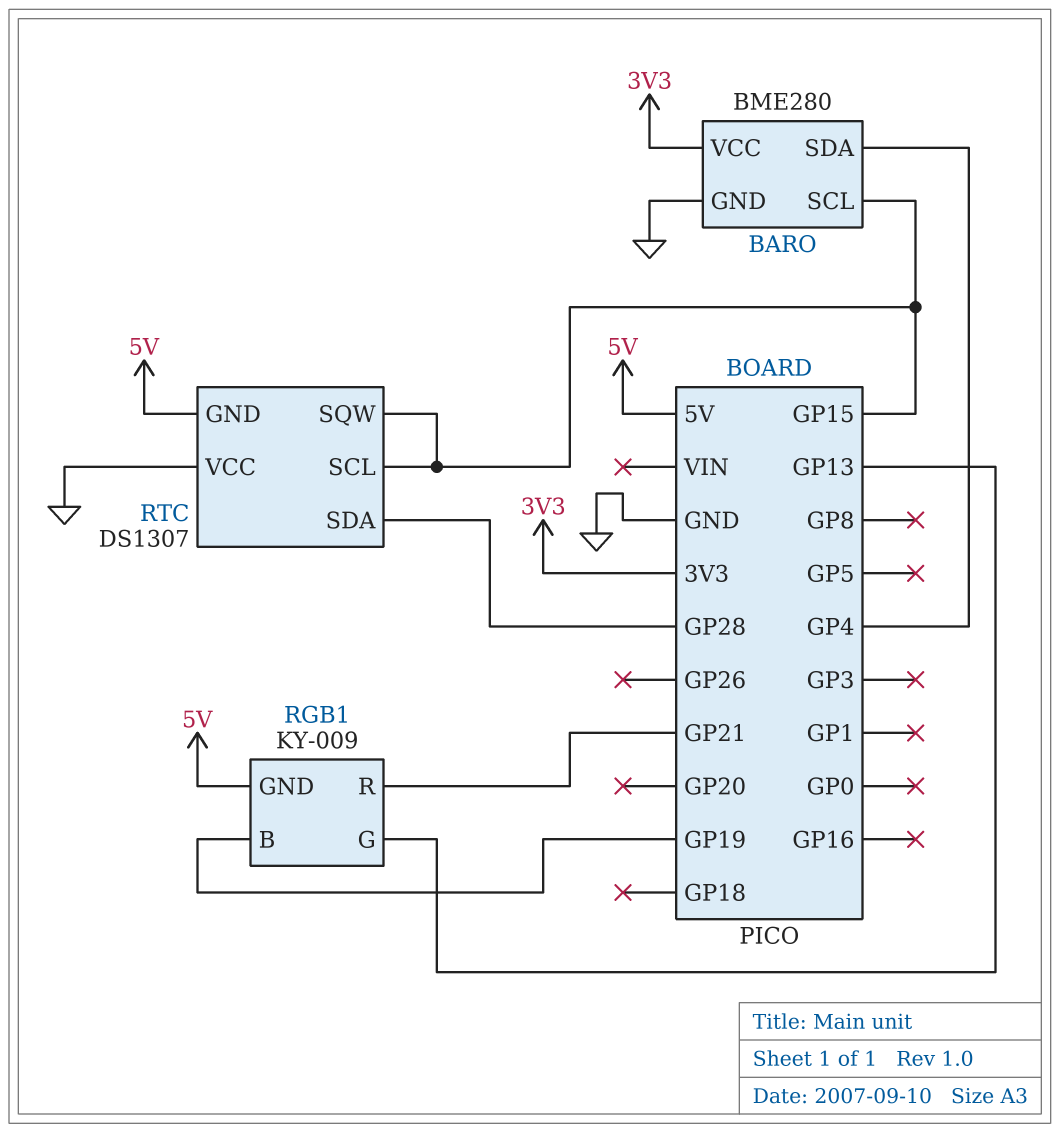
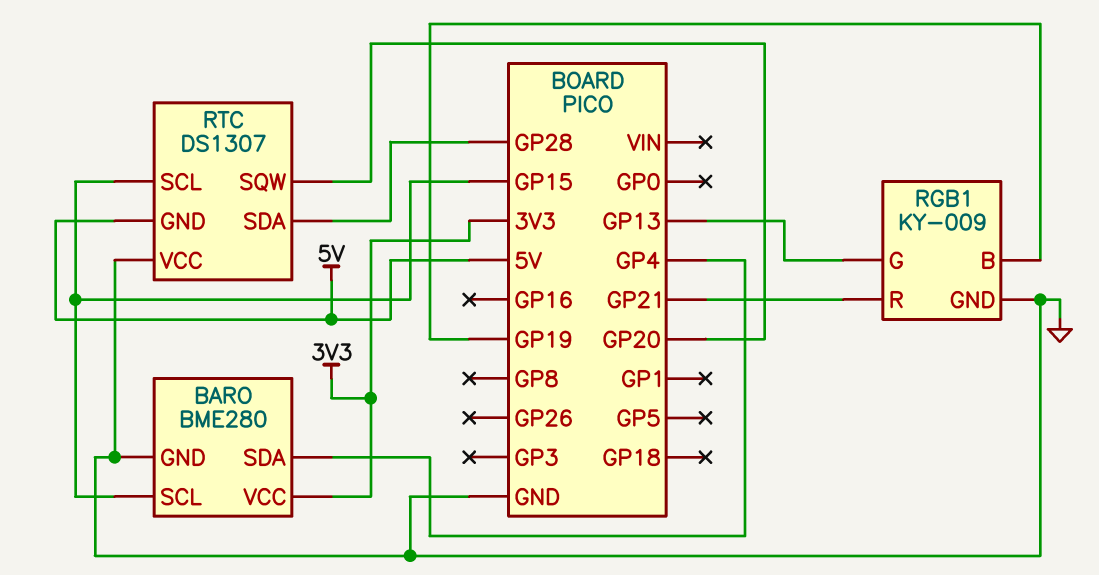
RGB1 pin GND: 5V -> GND
RTC pin SQW: GP15 -> GP20

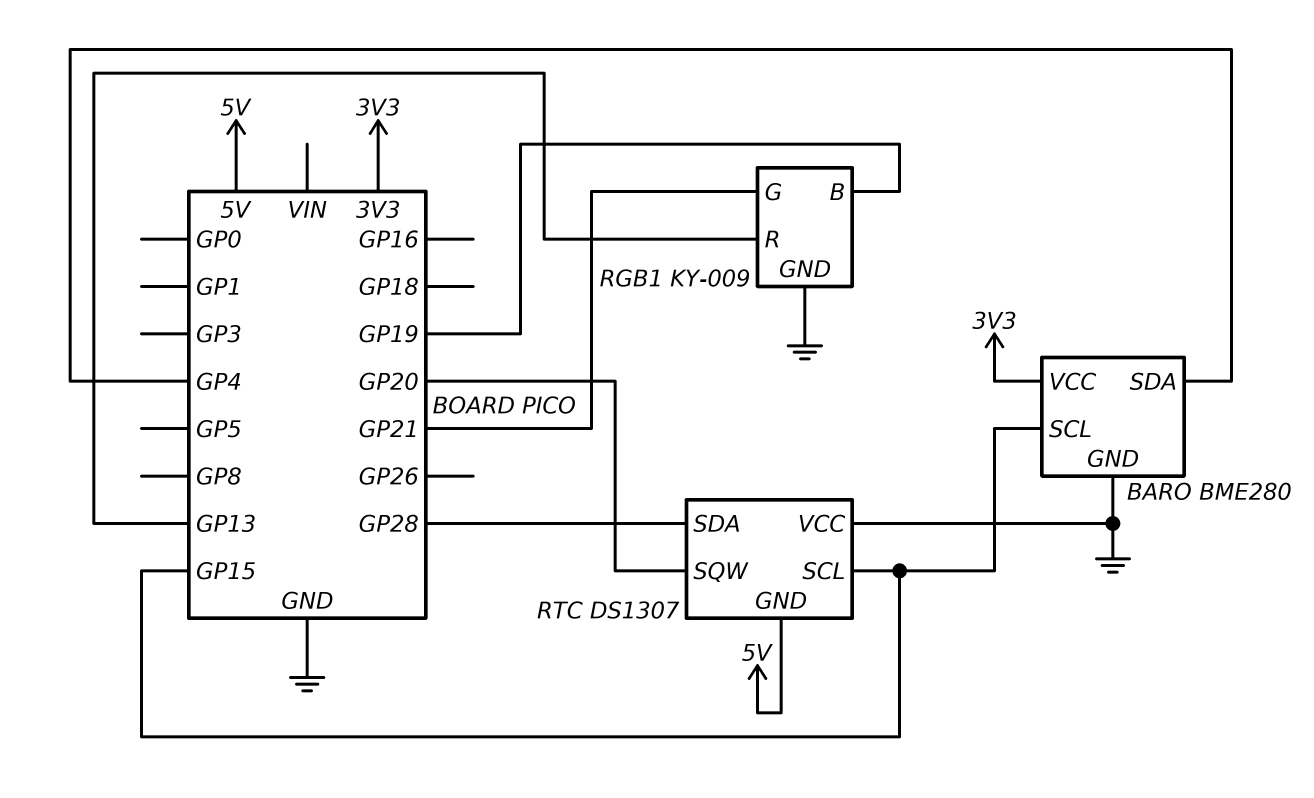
RGB1 pin G: GP13 -> GP21
RGB1 pin R: GP21 -> GP13

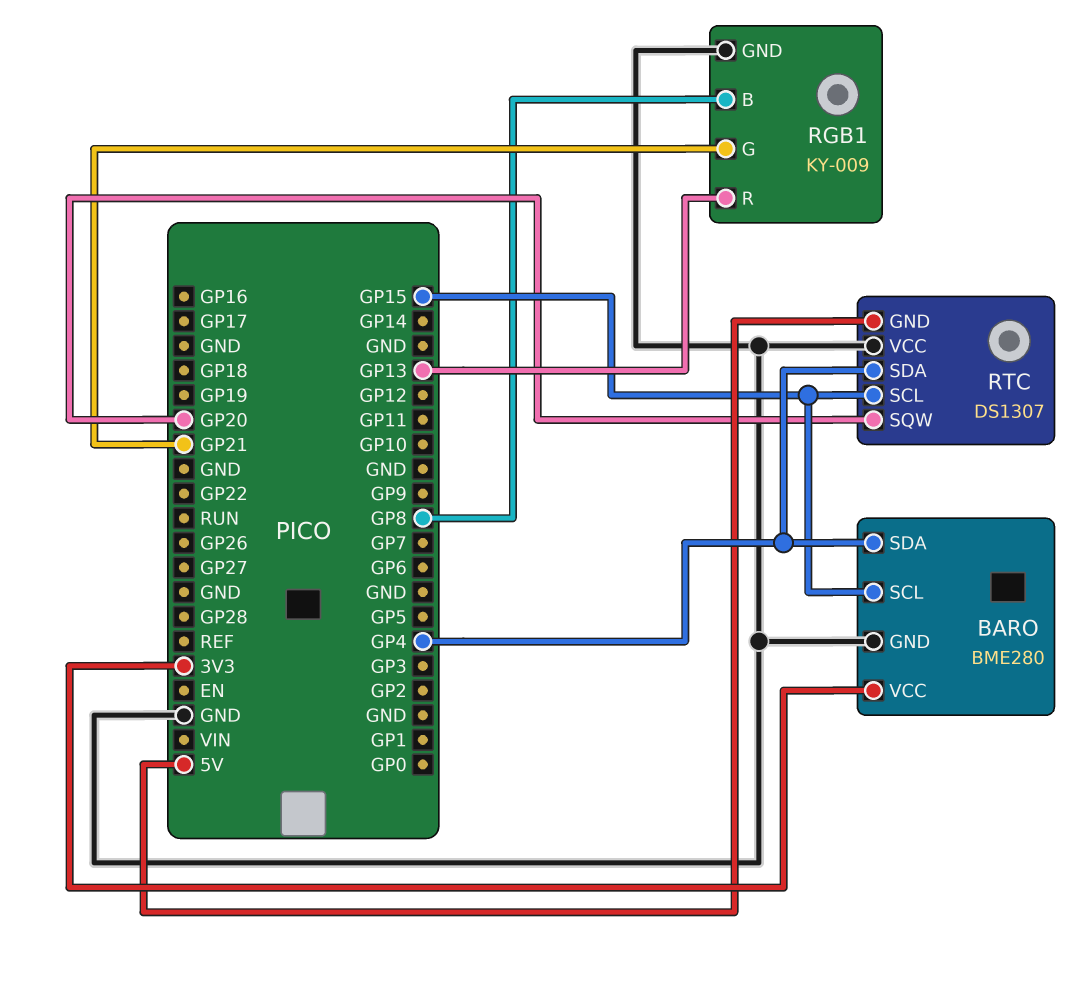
RGB1 pin B: GP19 -> GP8
RTC pin SDA: GP28 -> GP4

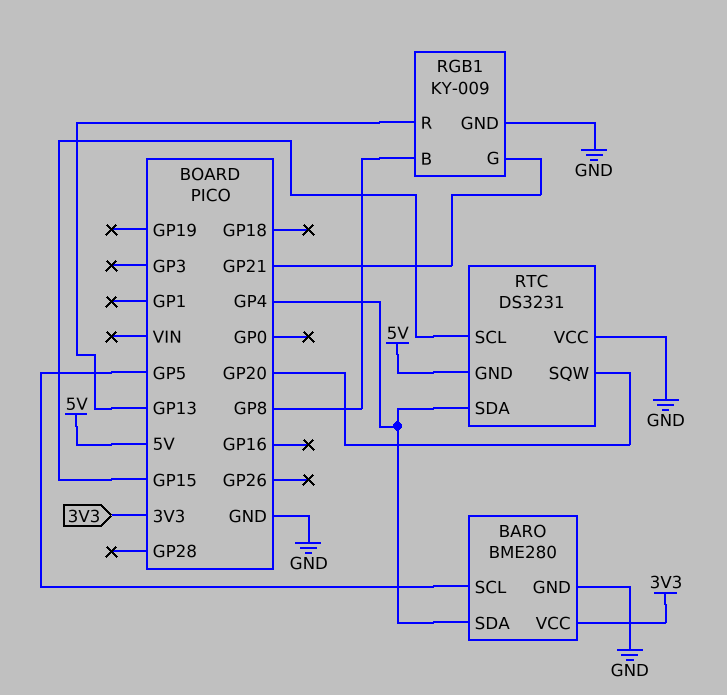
BARO pin SCL: GP15 -> GP5
RTC: DS1307 -> DS3231

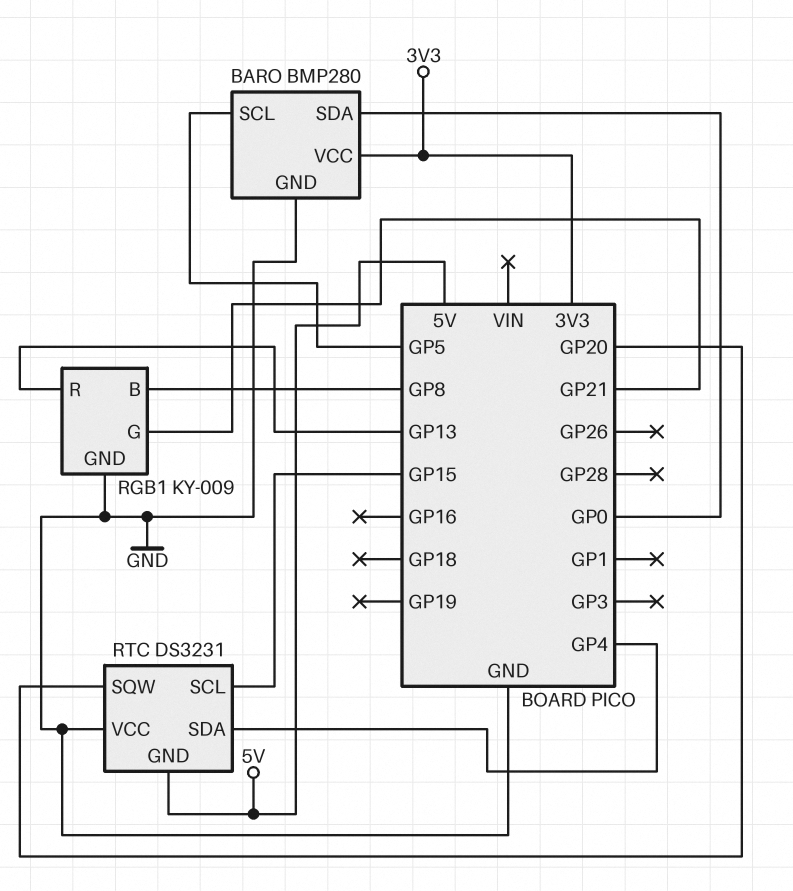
BARO: BME280 -> BMP280
BARO pin SDA: GP4 -> GP0

